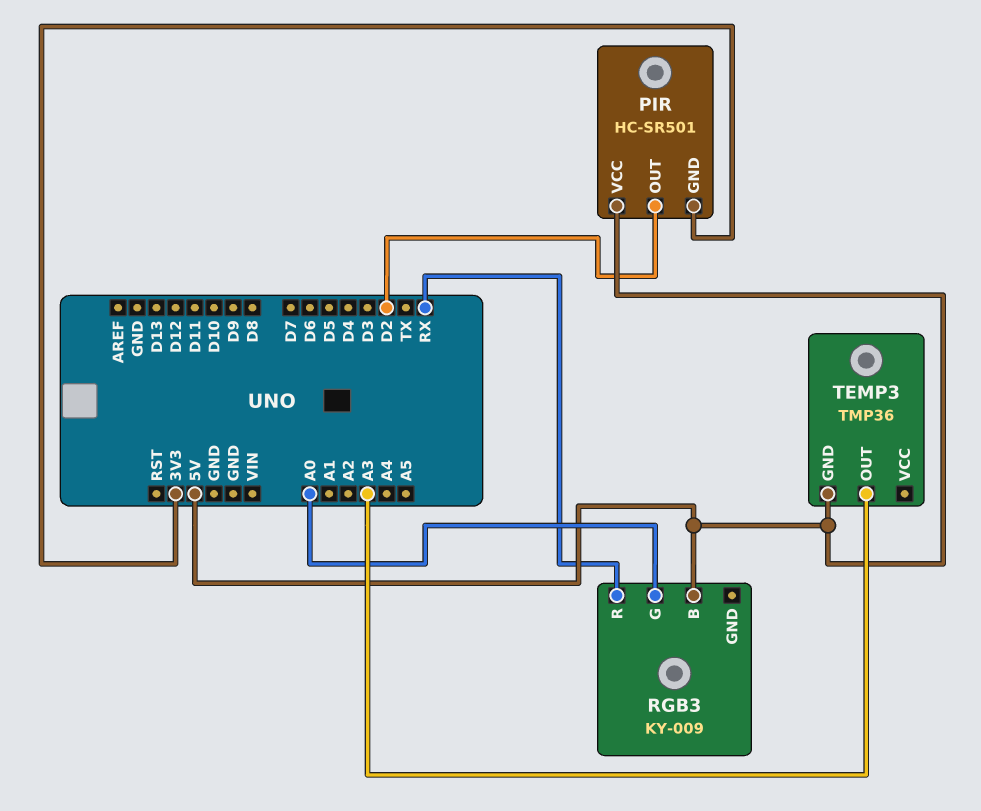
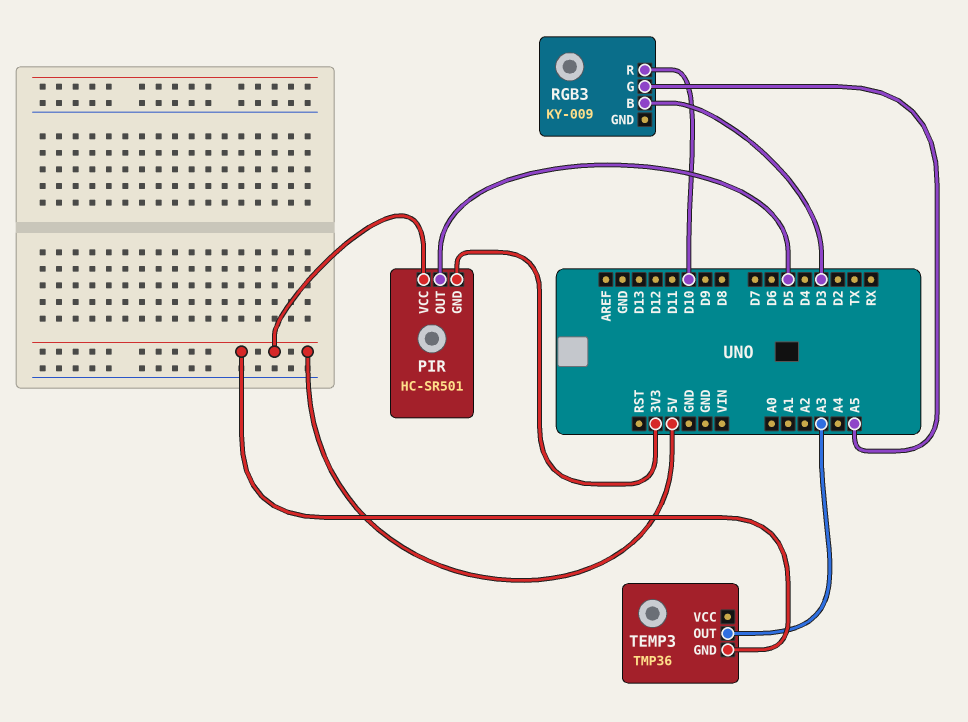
PIR pin OUT: D2 -> D5
RGB3 pin B: 5V -> D3
RGB3 pin G: A0 -> A5
RGB3 pin R: RX -> D10

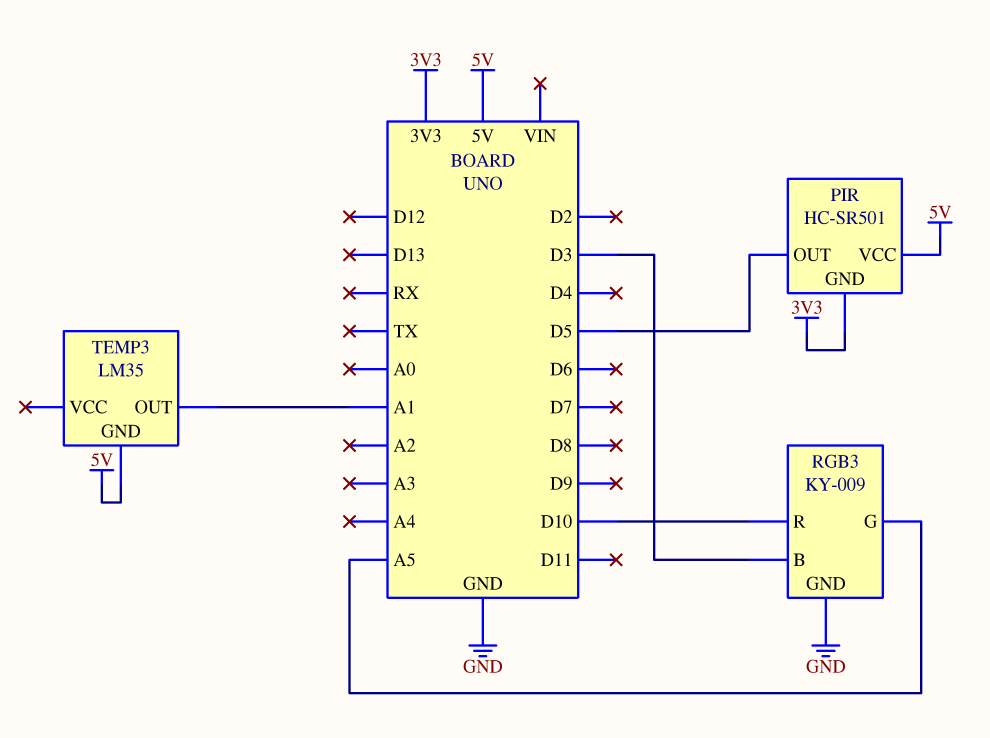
RGB3 pin GND: none -> GND
TEMP3: TMP36 -> LM35
TEMP3 pin OUT: A3 -> A1

